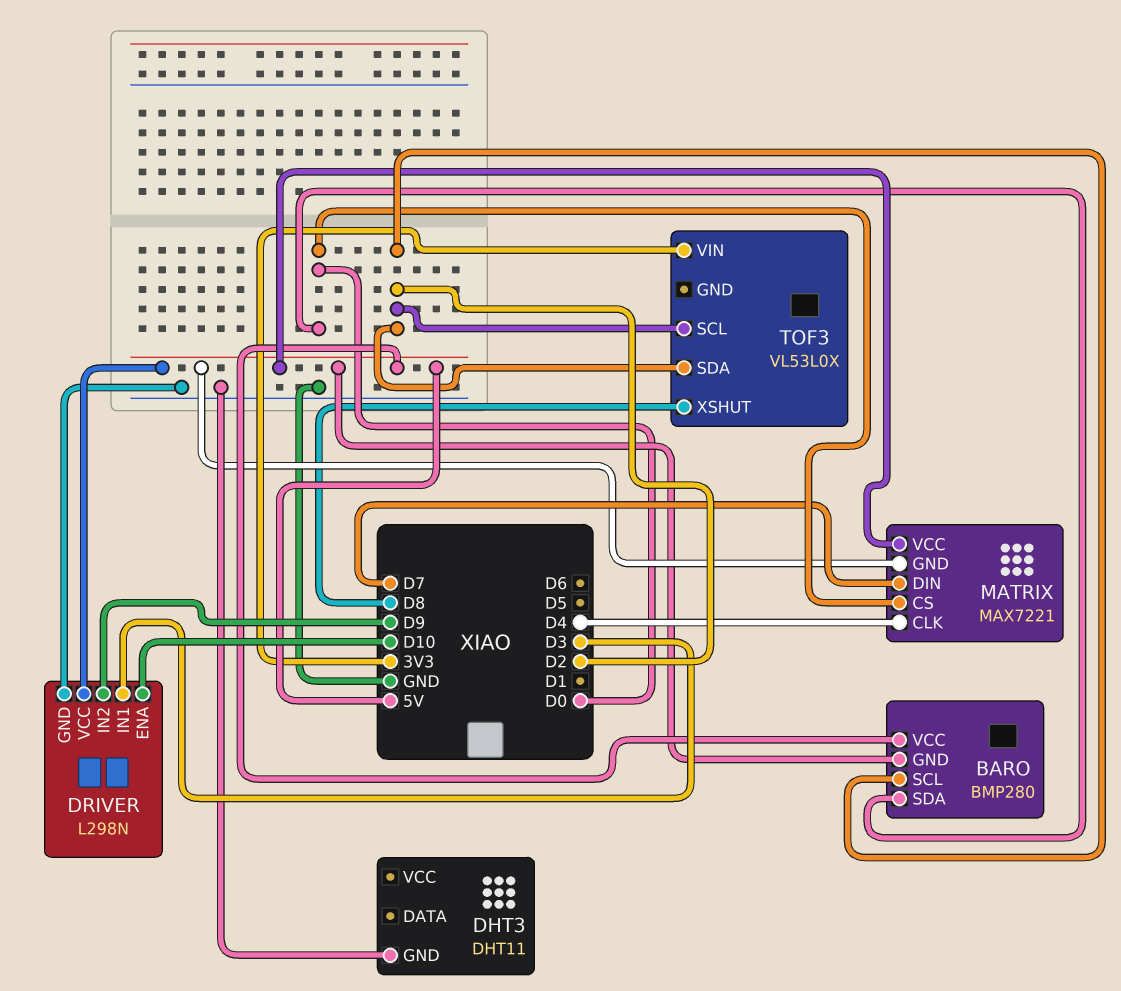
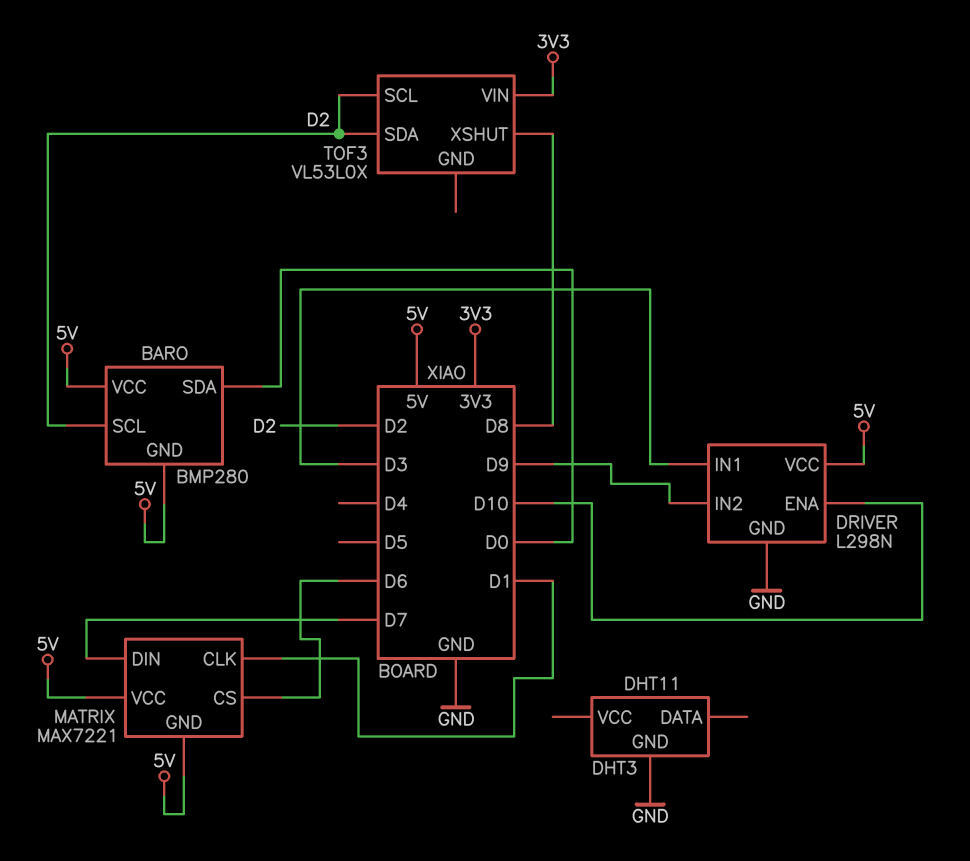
MATRIX pin CLK: D4 -> D1
MATRIX pin CS: D0 -> D6

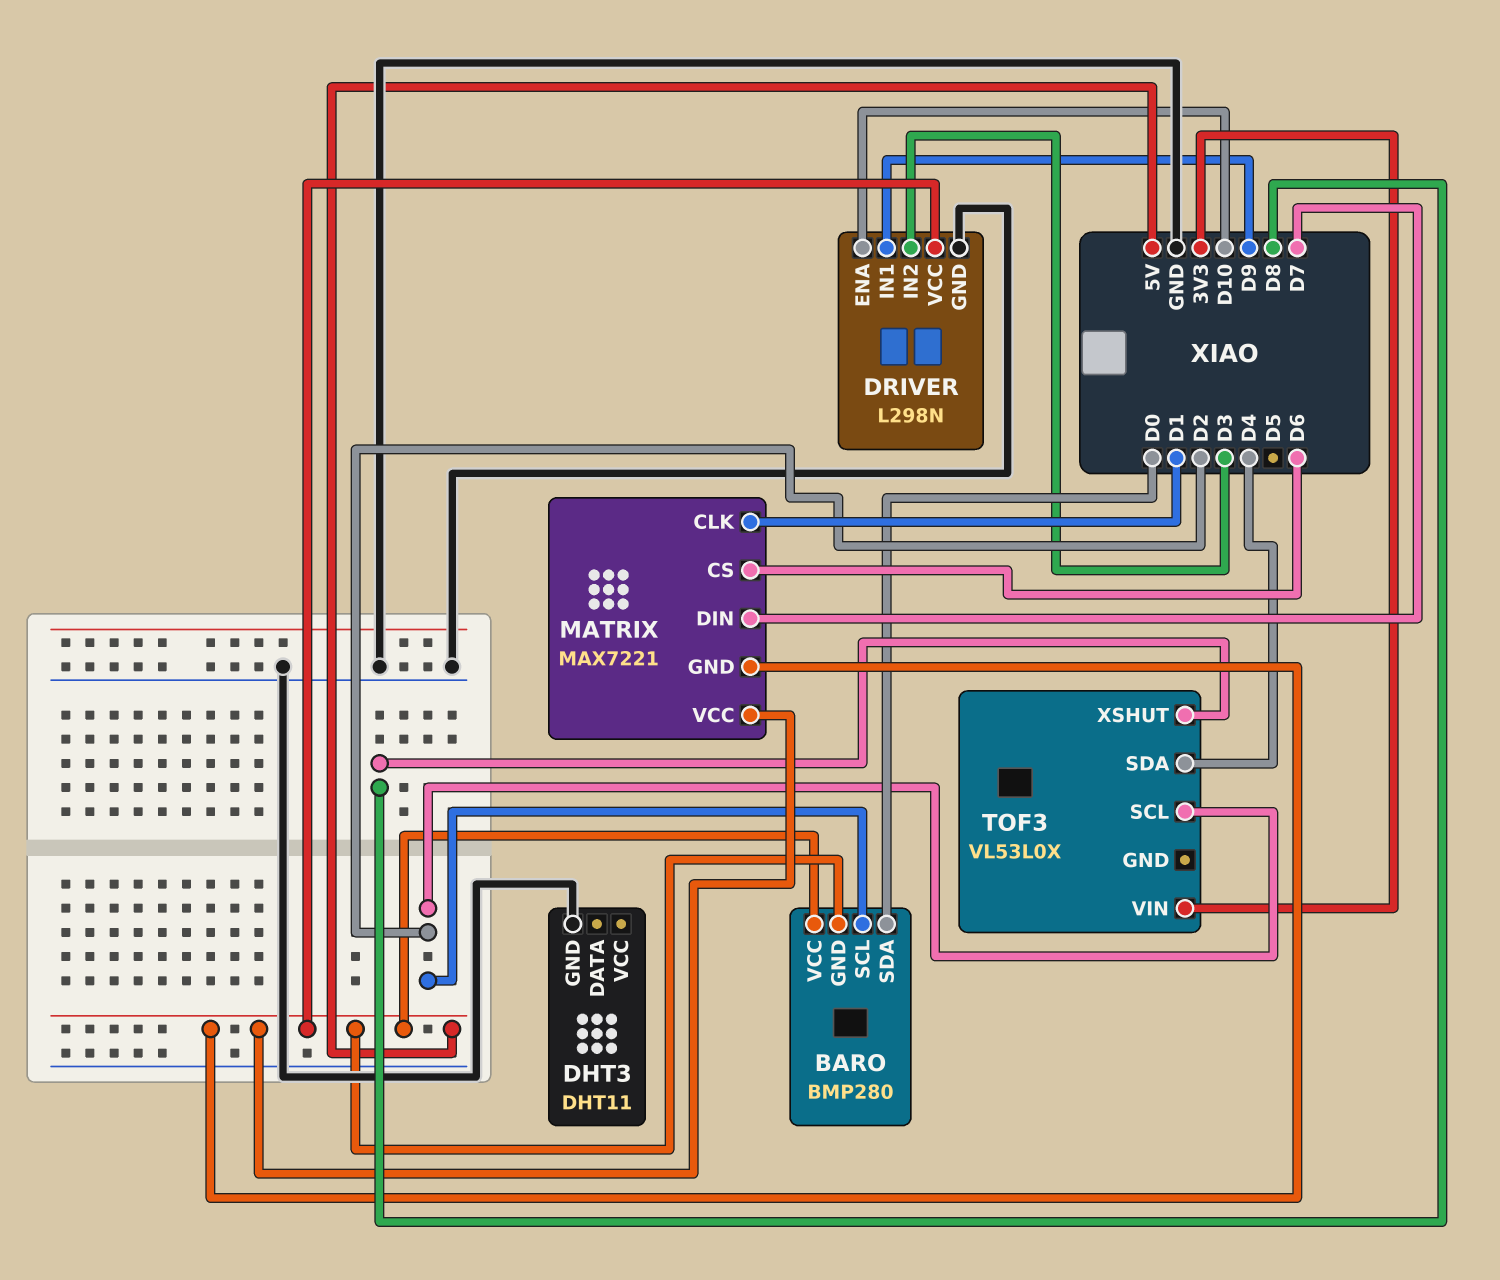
DRIVER pin IN1: D3 -> D9
DRIVER pin IN2: D9 -> D3
TOF3 pin SDA: D2 -> D4

